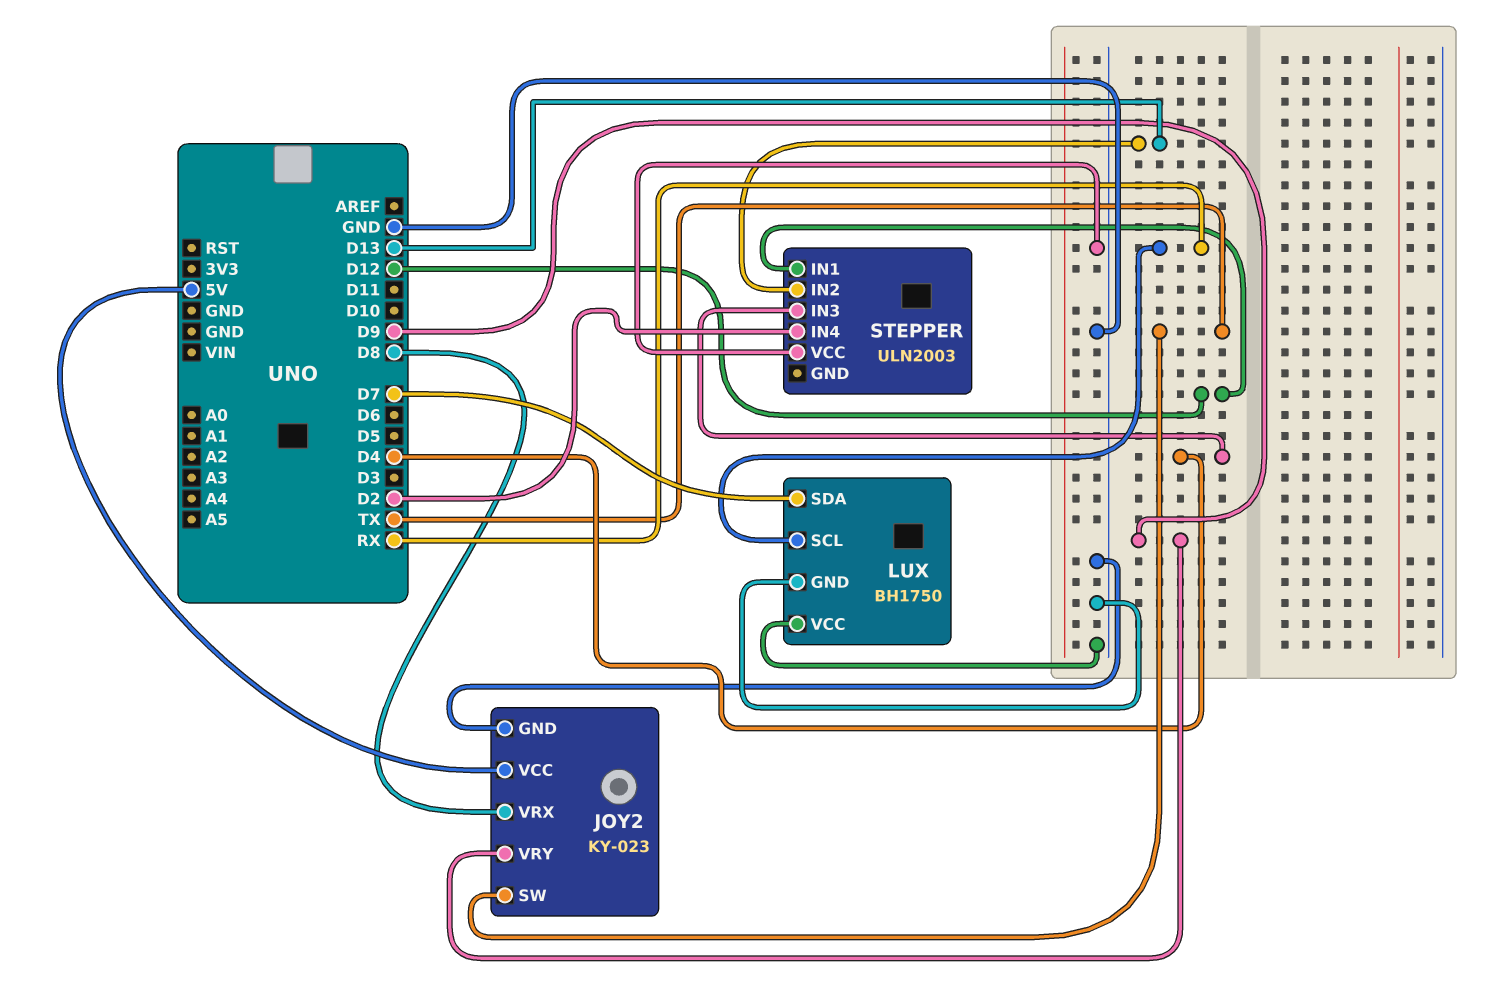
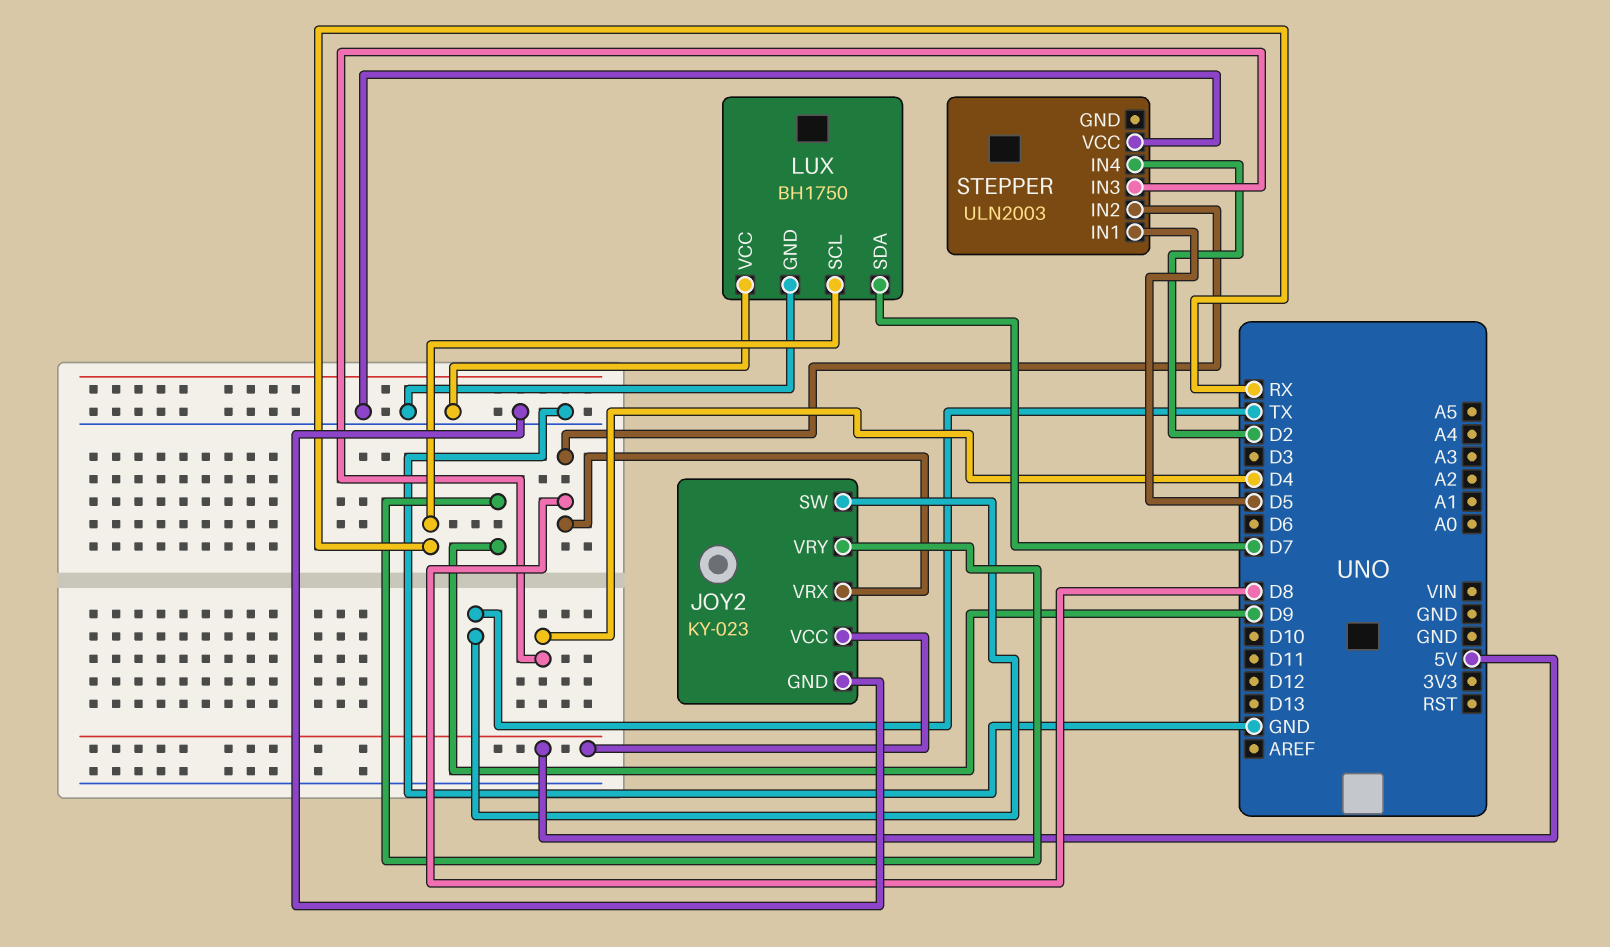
STEPPER pin IN1: D12 -> D5
STEPPER pin IN2: D13 -> D8

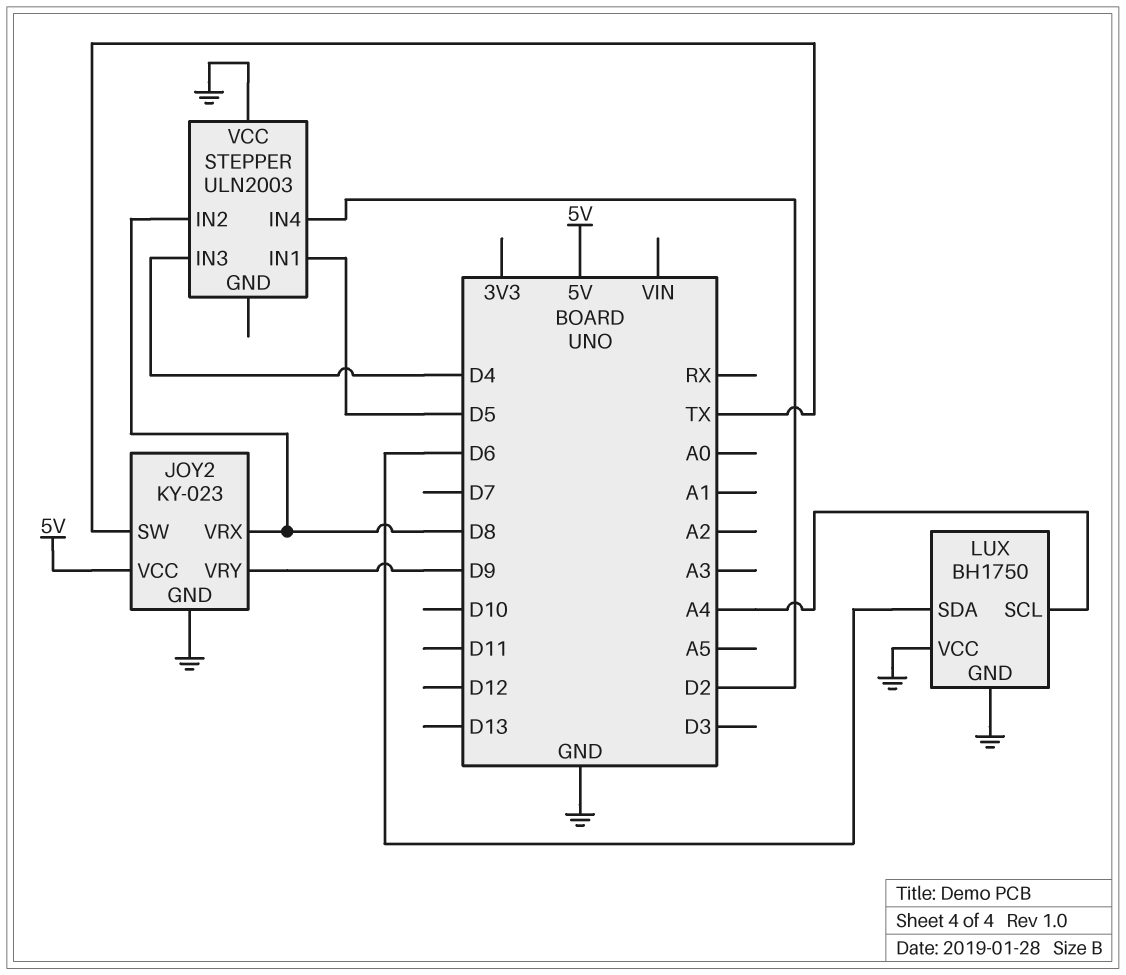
LUX pin SCL: RX -> A4
LUX pin SDA: D7 -> D6

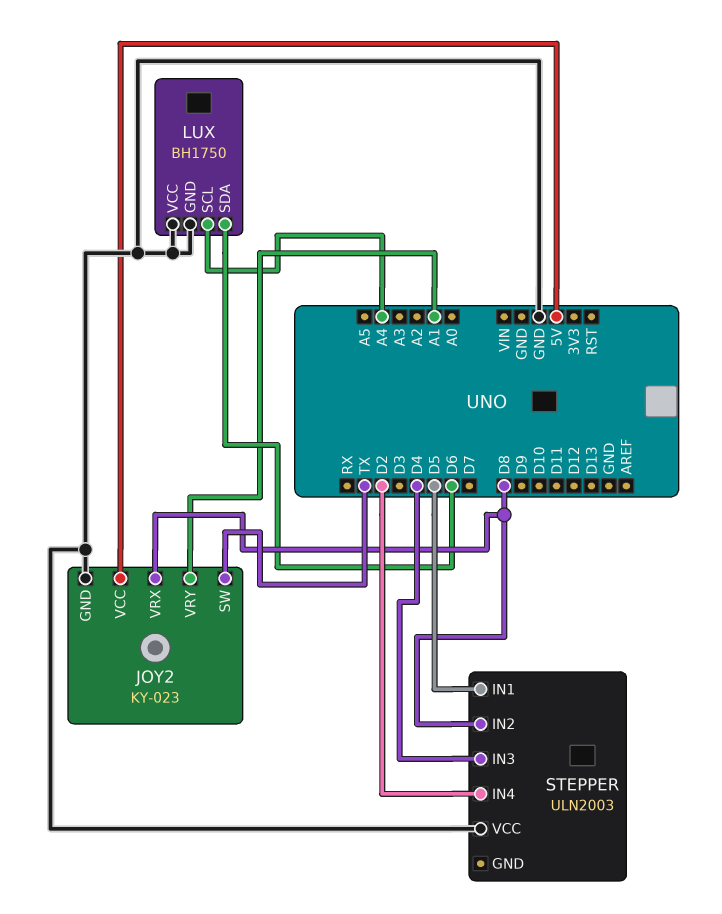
JOY2 pin VRY: D9 -> A1

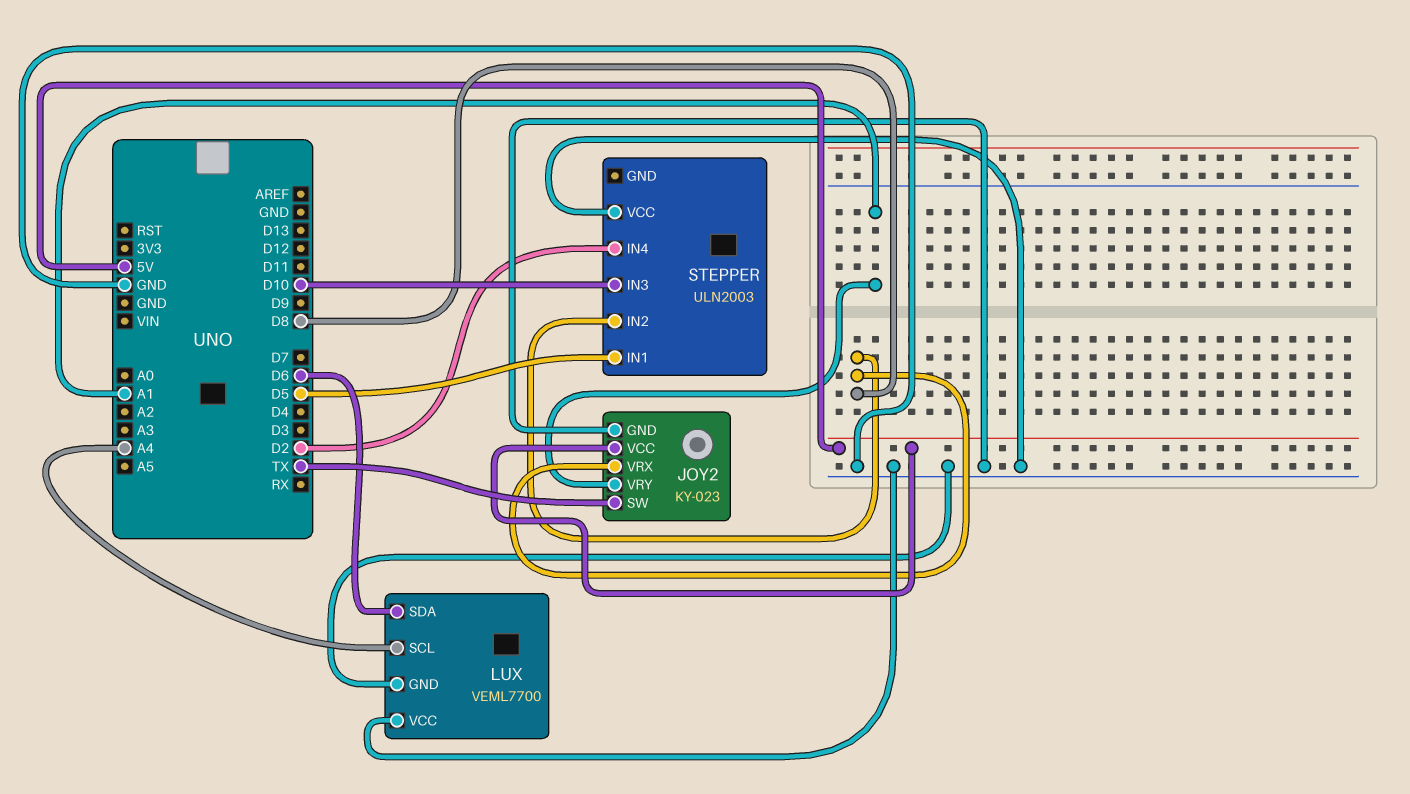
LUX: BH1750 -> VEML7700
STEPPER pin IN3: D4 -> D10

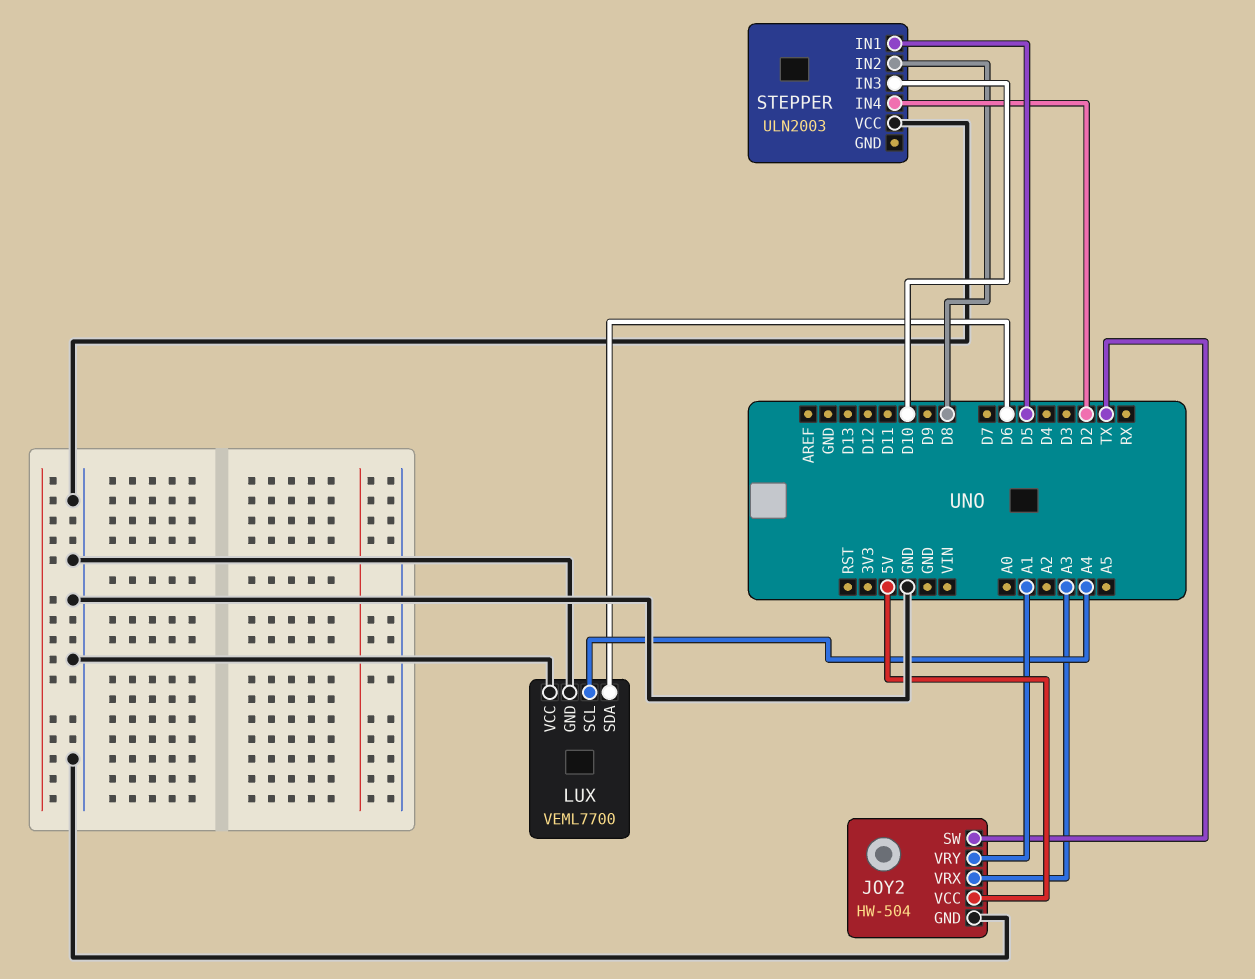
JOY2: KY-023 -> HW-504
JOY2 pin VRX: D8 -> A3

